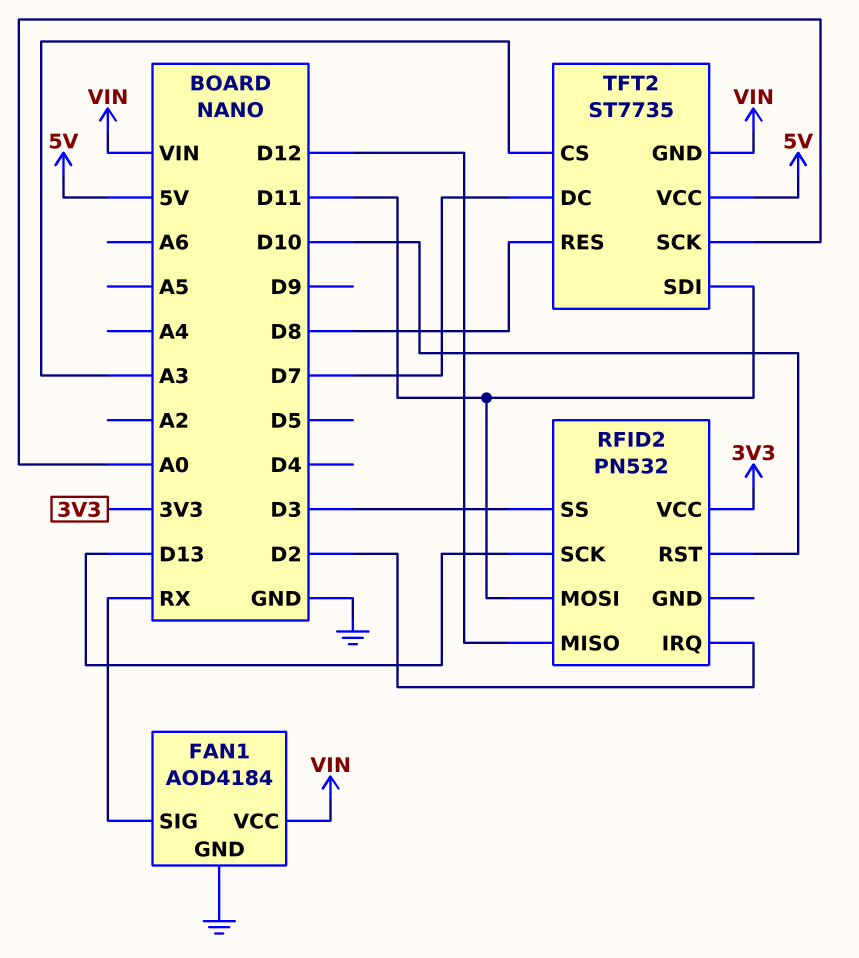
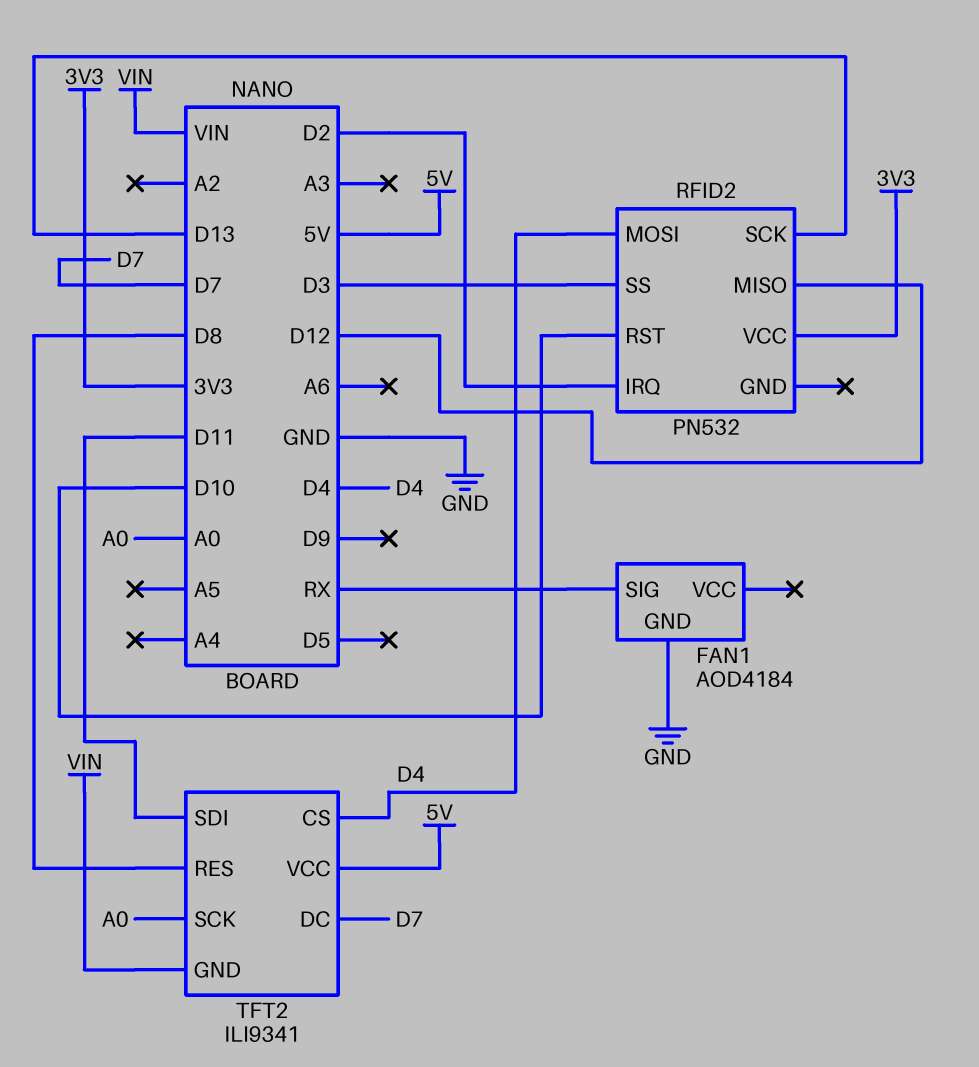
FAN1 pin VCC: VIN -> none
RFID2 pin MOSI: D11 -> D4
TFT2: ST7735 -> ILI9341
TFT2 pin CS: A3 -> D4

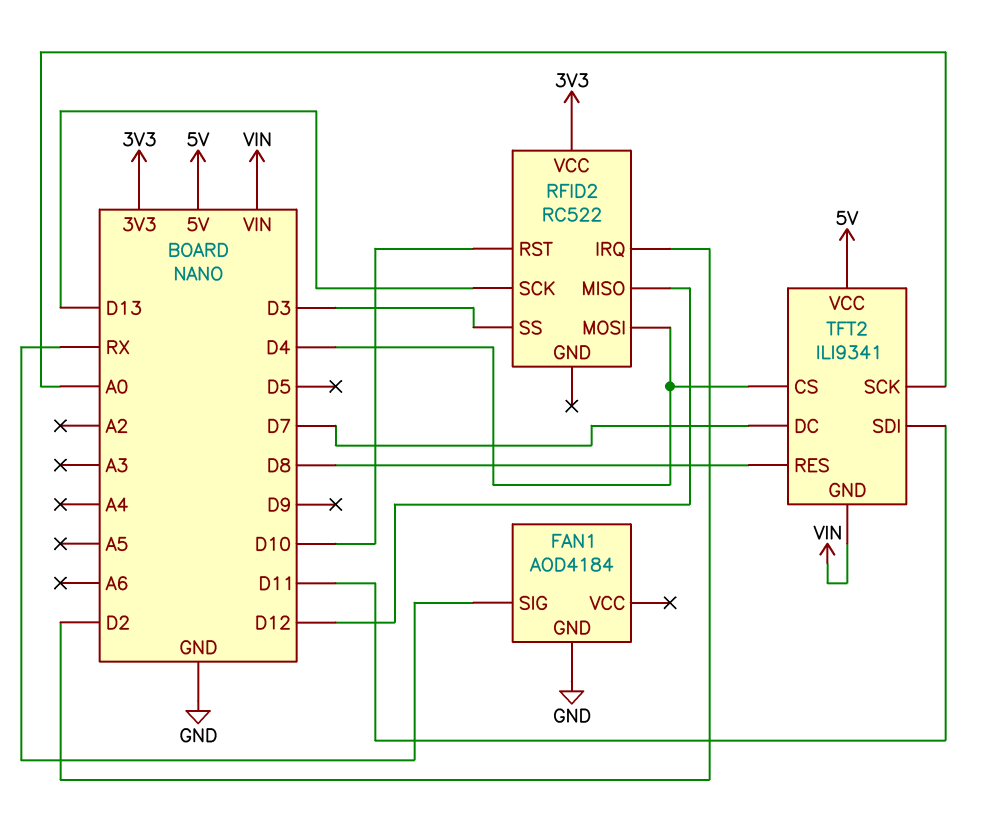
RFID2: PN532 -> RC522

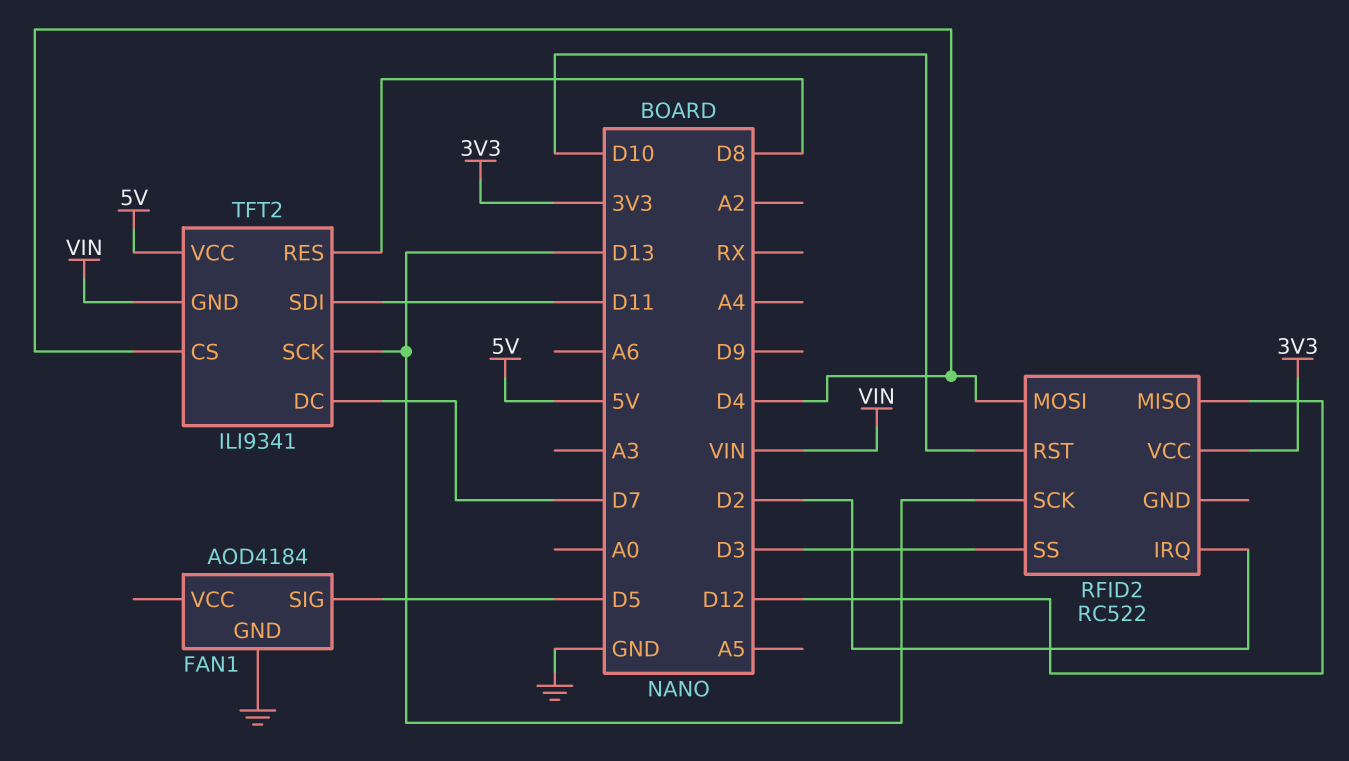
FAN1 pin SIG: RX -> D5
TFT2 pin SCK: A0 -> D13

